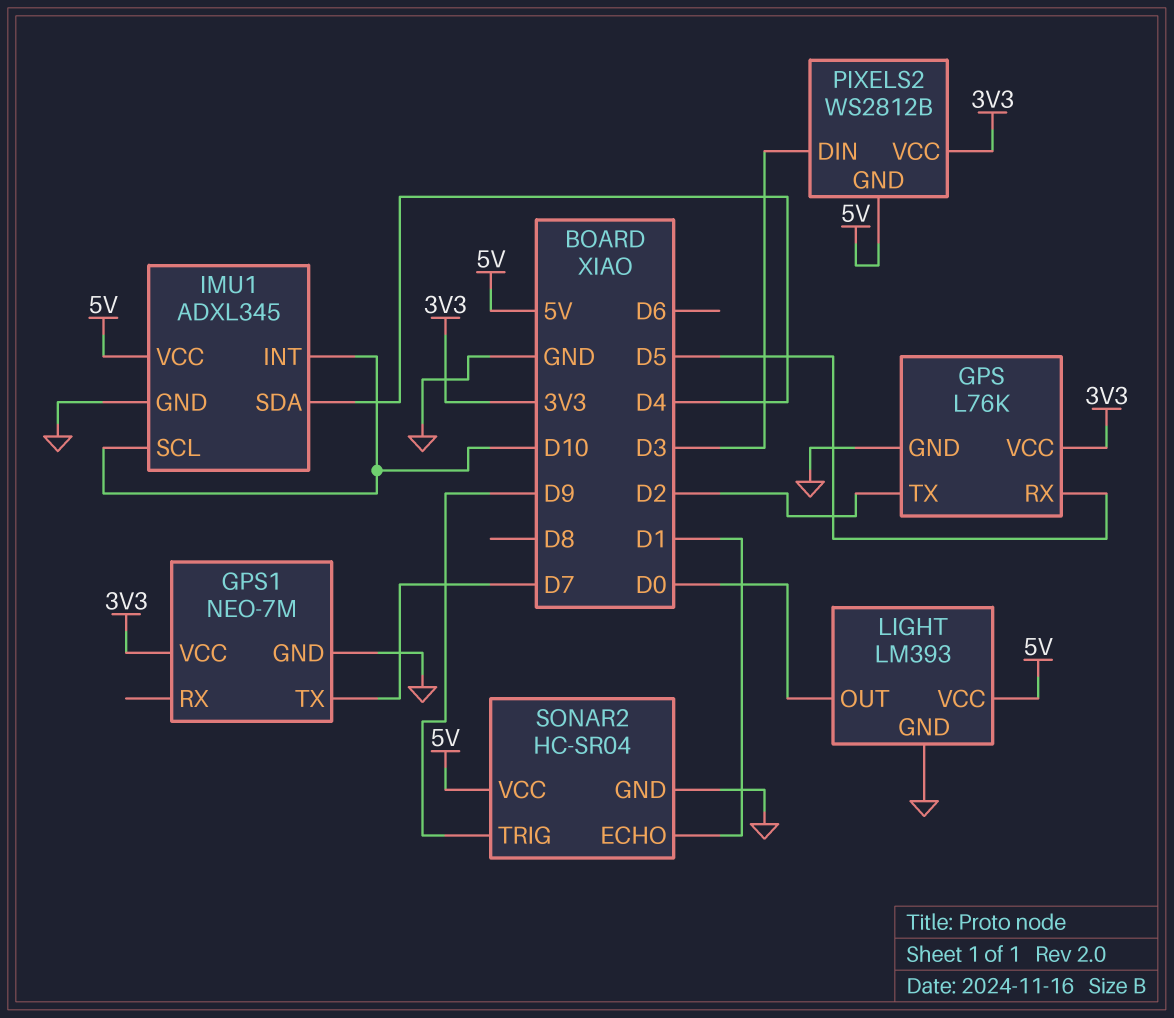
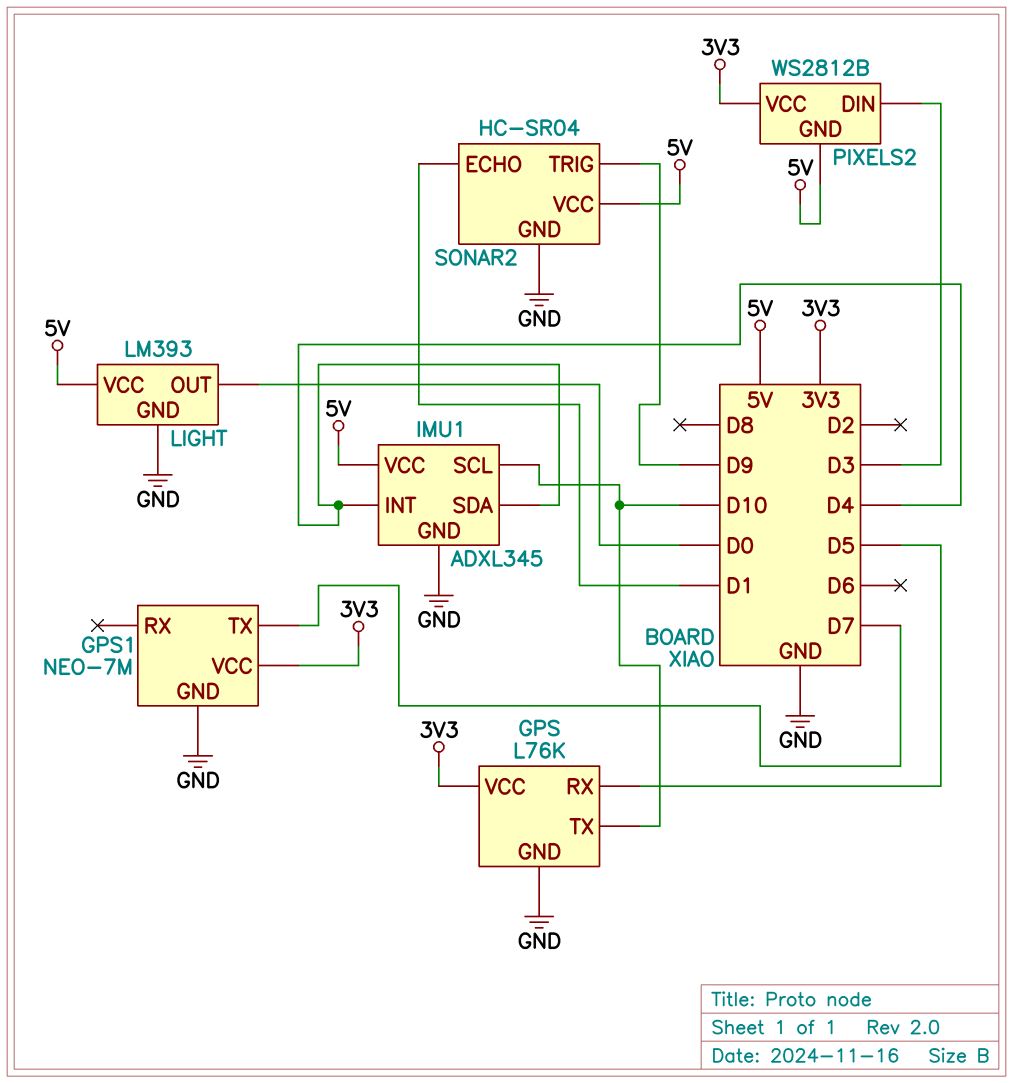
GPS pin TX: D2 -> D10
IMU1 pin INT: D10 -> D4

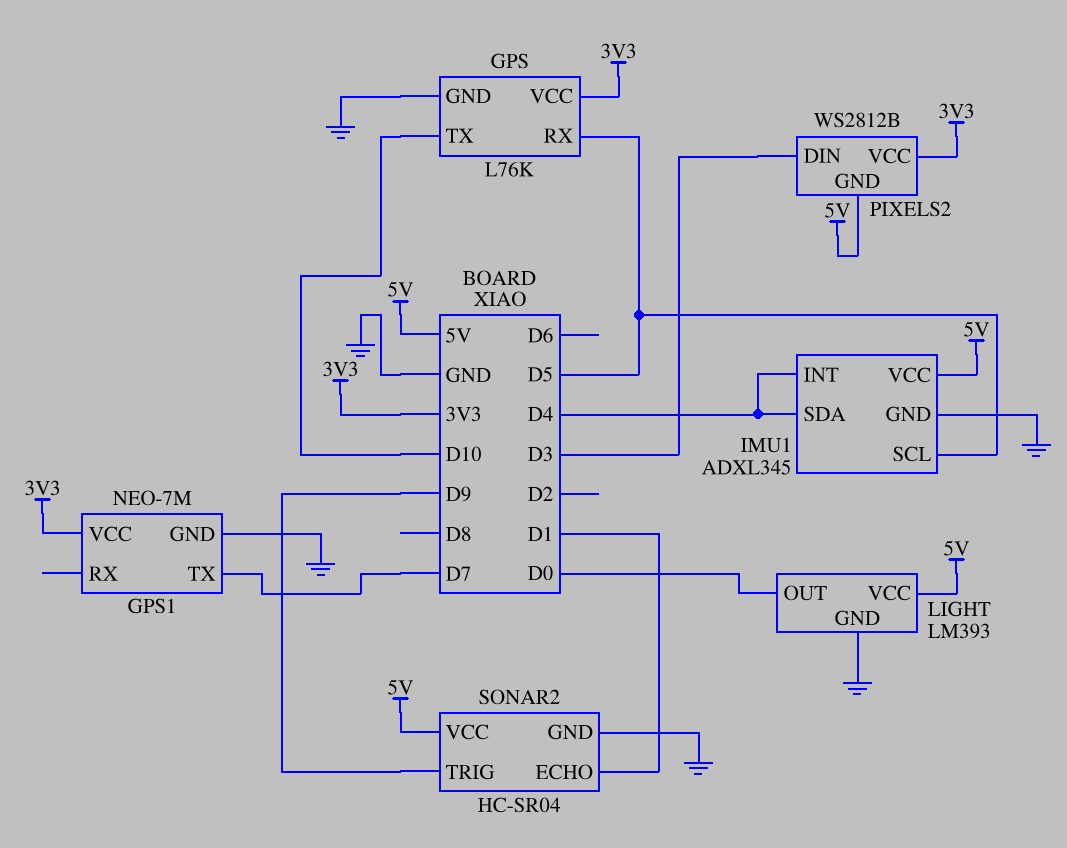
IMU1 pin SCL: D10 -> D5

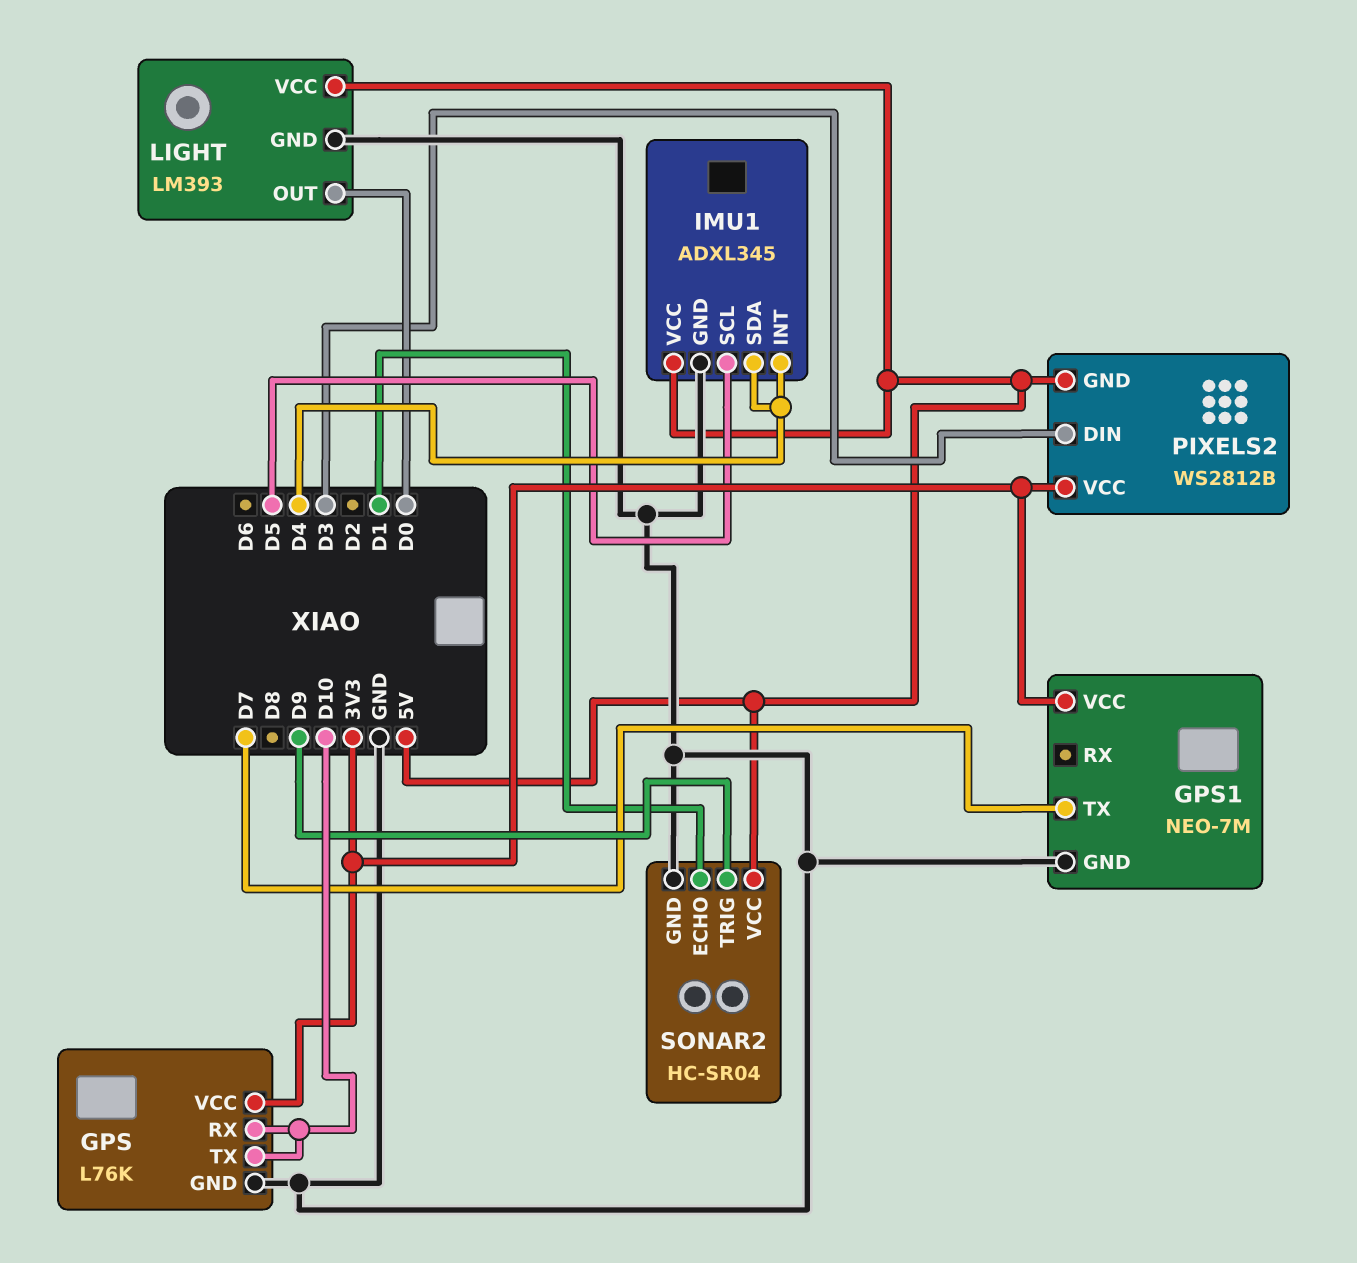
GPS pin RX: D5 -> D10

